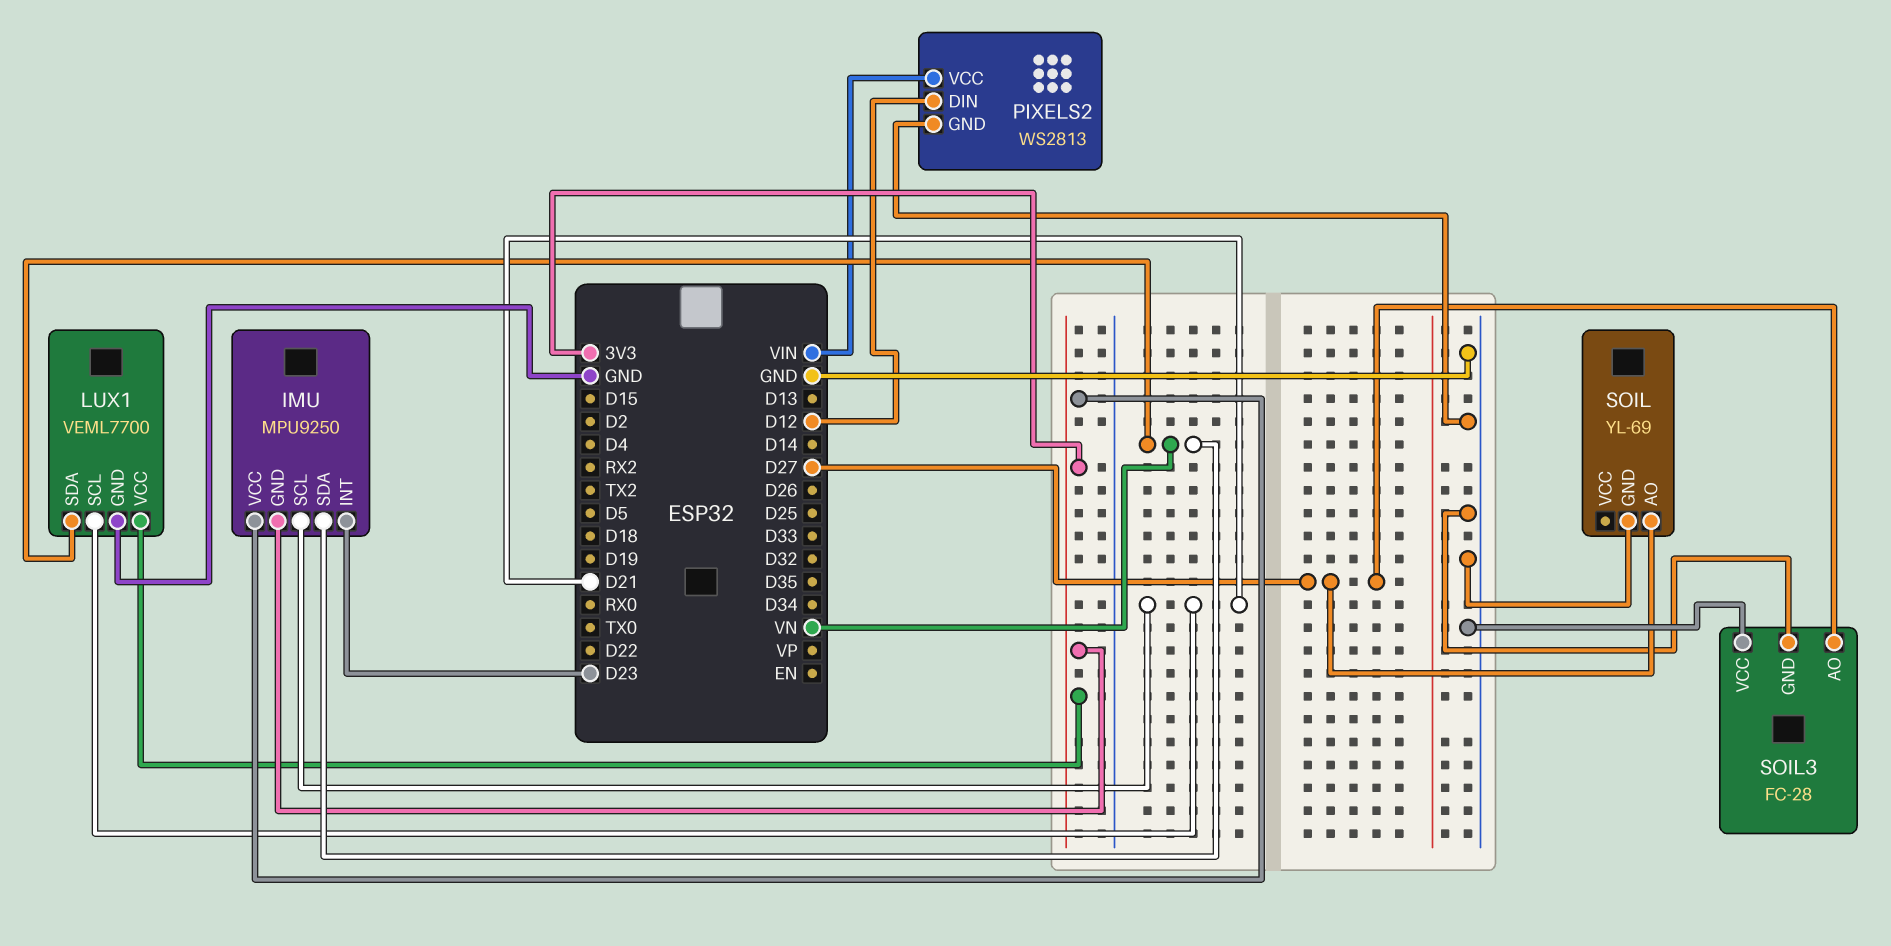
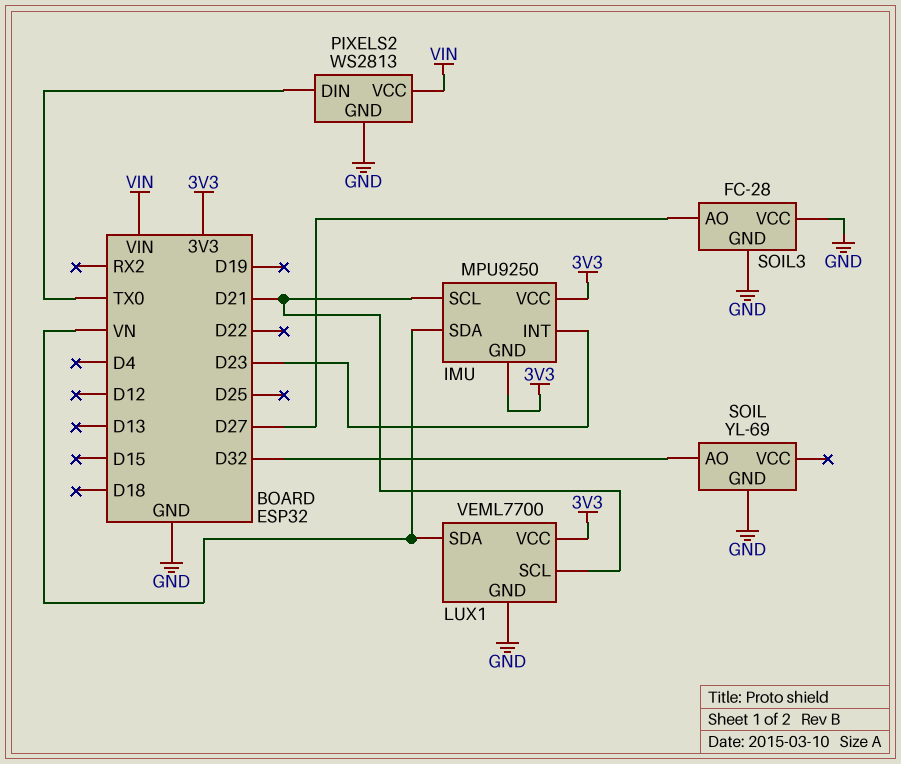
PIXELS2 pin DIN: D12 -> TX0
SOIL pin AO: D27 -> D32

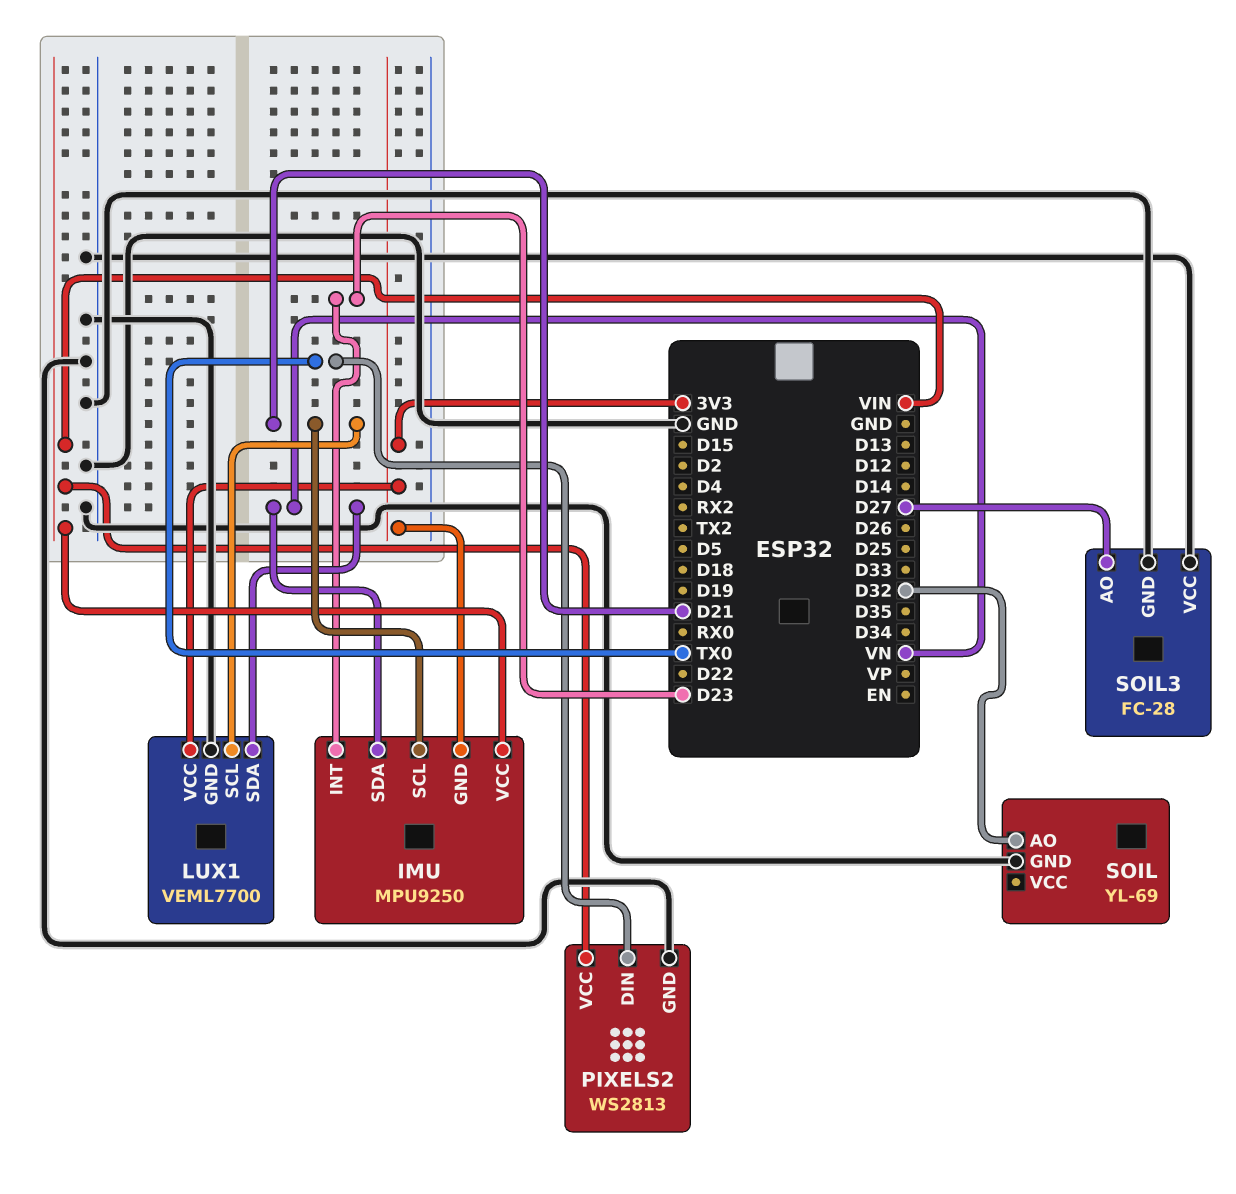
IMU pin VCC: 3V3 -> VIN

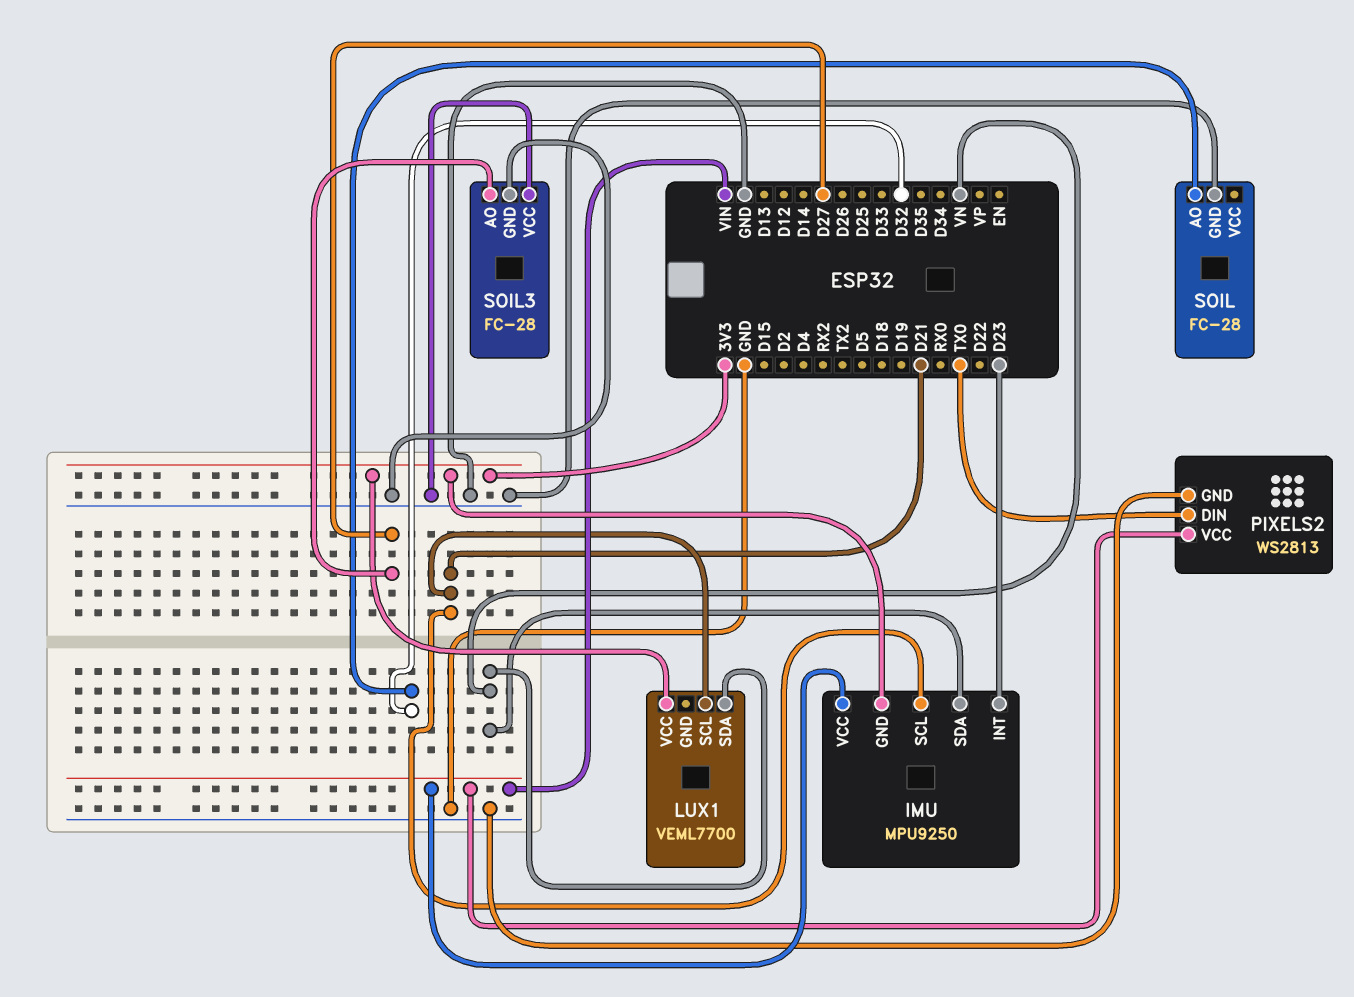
LUX1 pin GND: GND -> none
SOIL: YL-69 -> FC-28

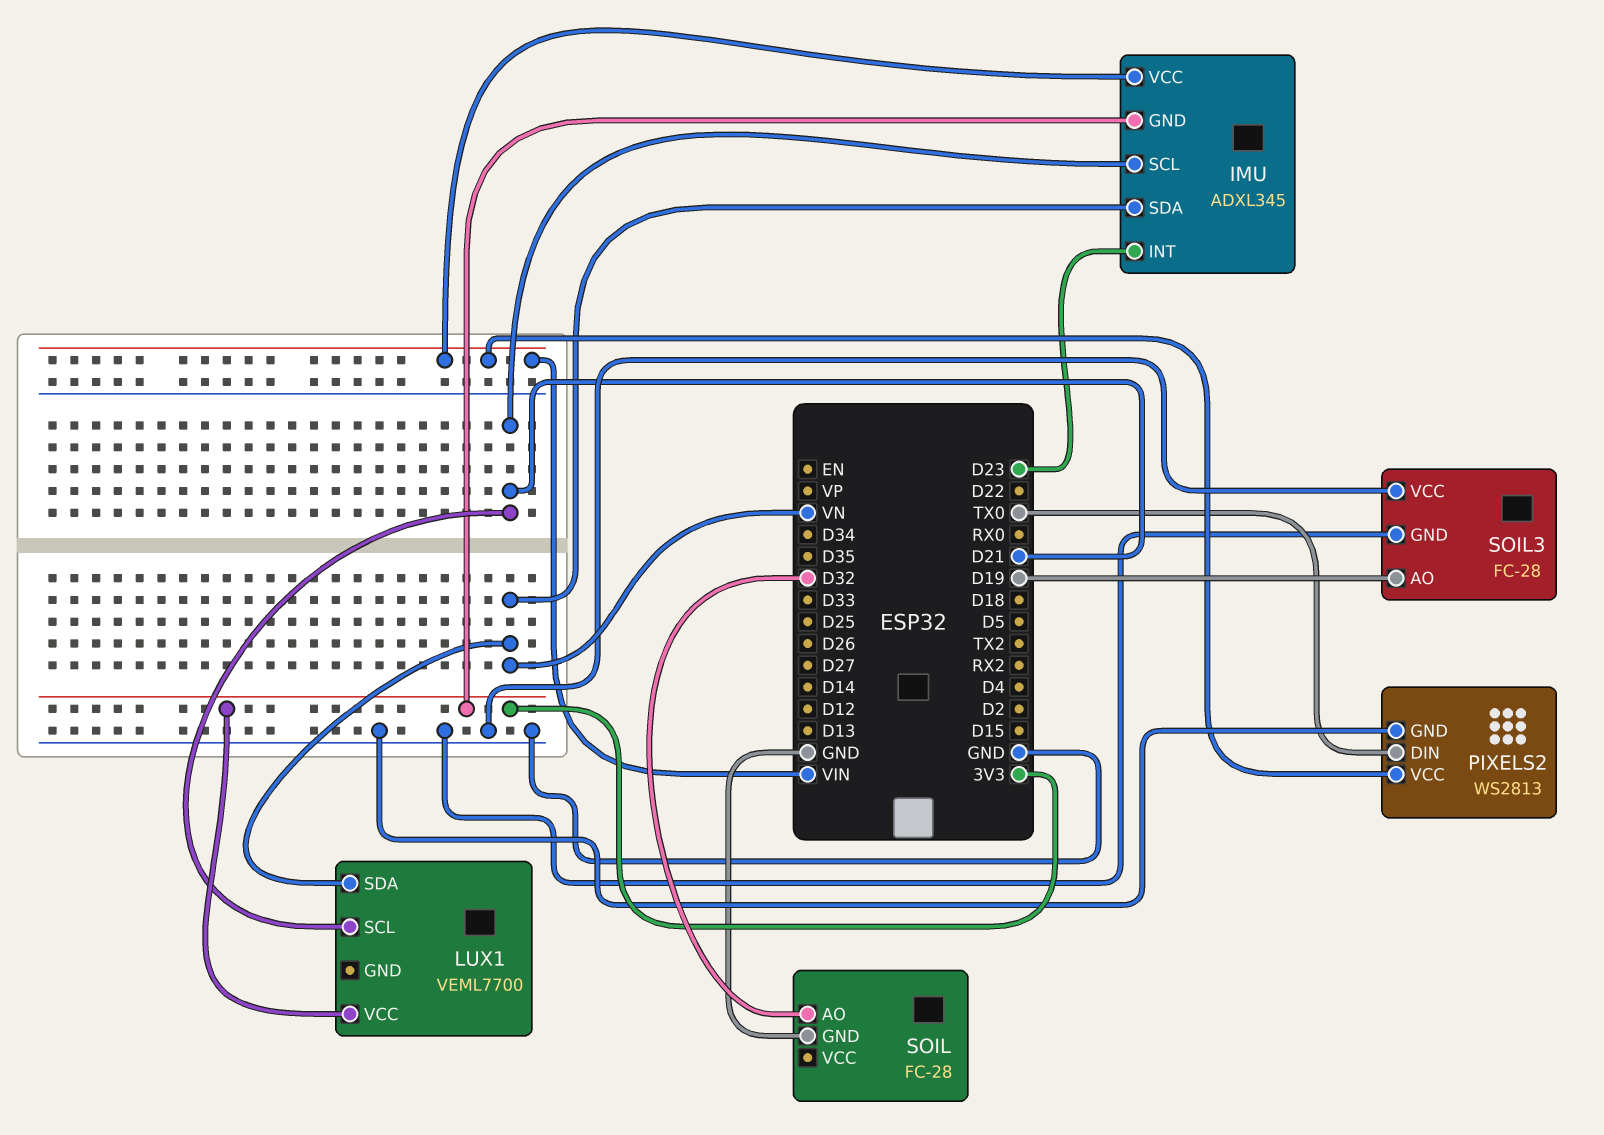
IMU: MPU9250 -> ADXL345
SOIL3 pin AO: D27 -> D19

